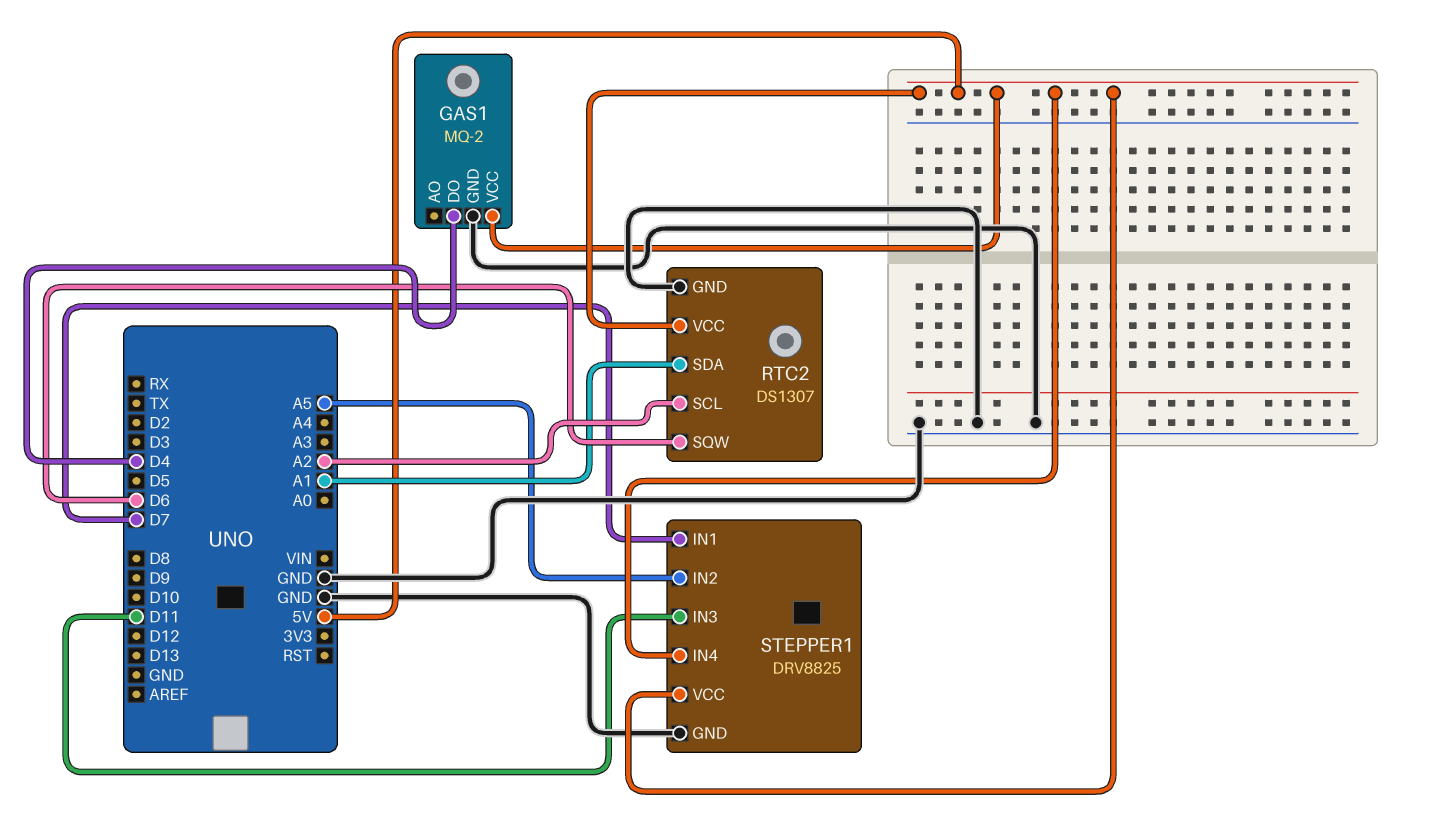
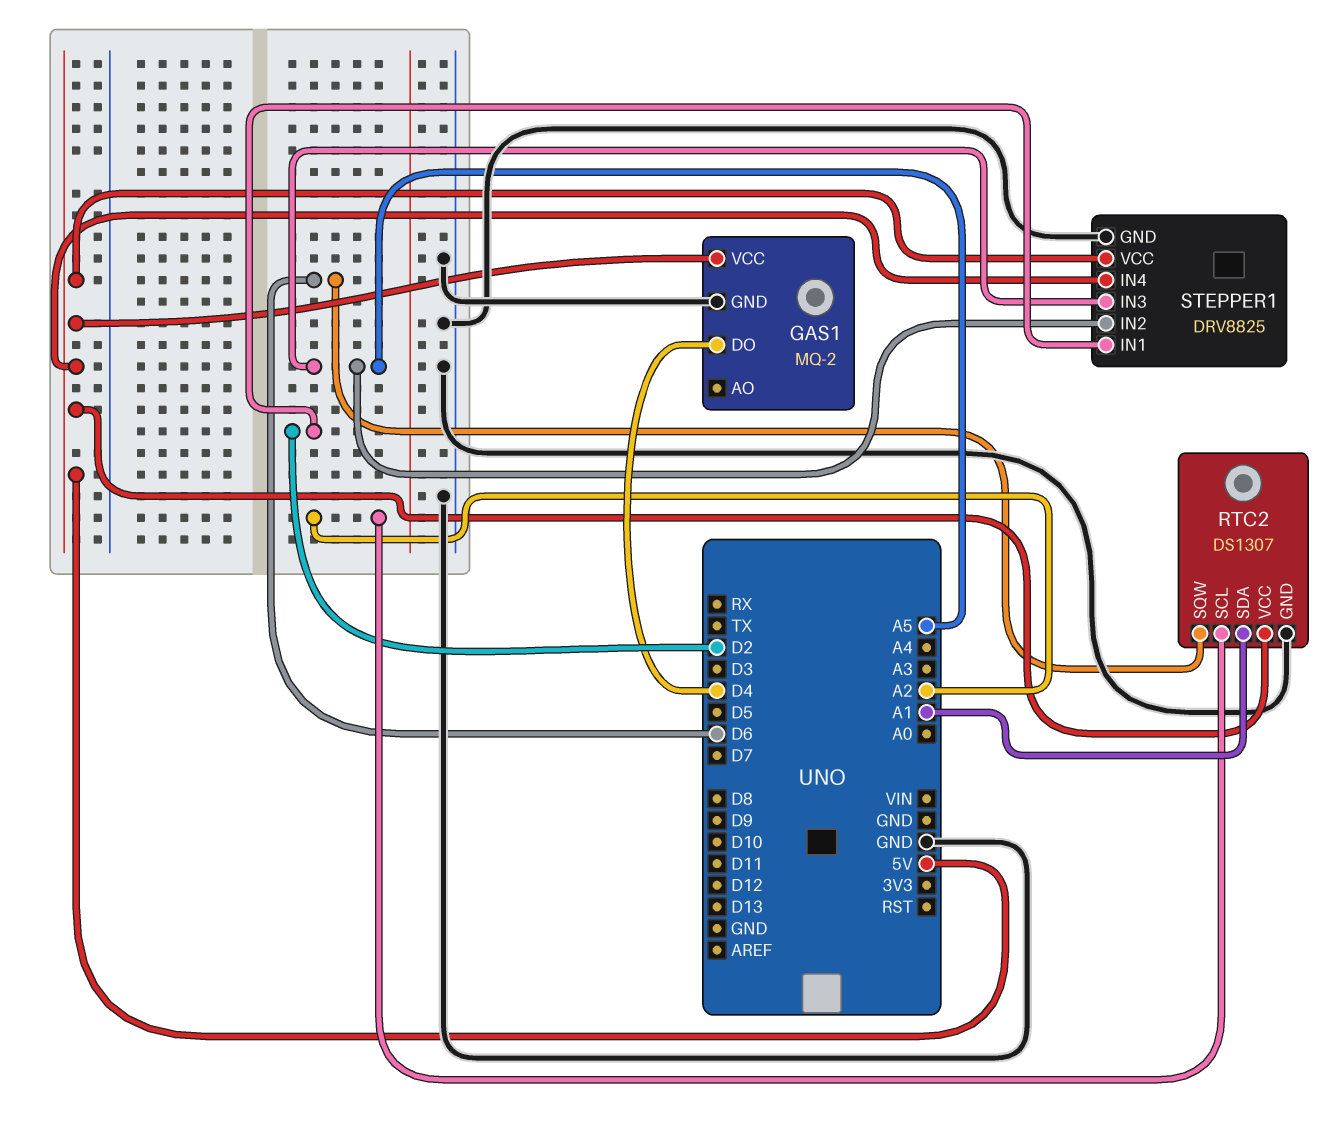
STEPPER1 pin IN1: D7 -> D2
STEPPER1 pin IN3: D11 -> A5

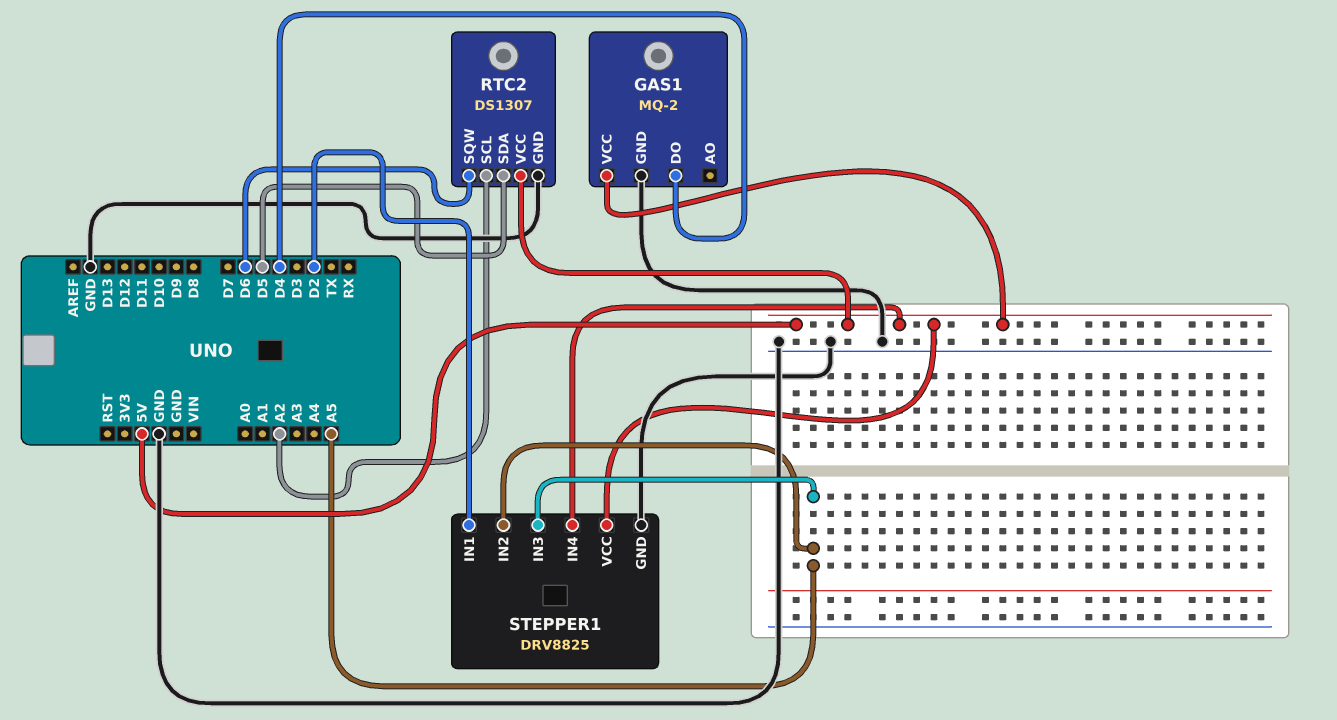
RTC2 pin SDA: A1 -> D5

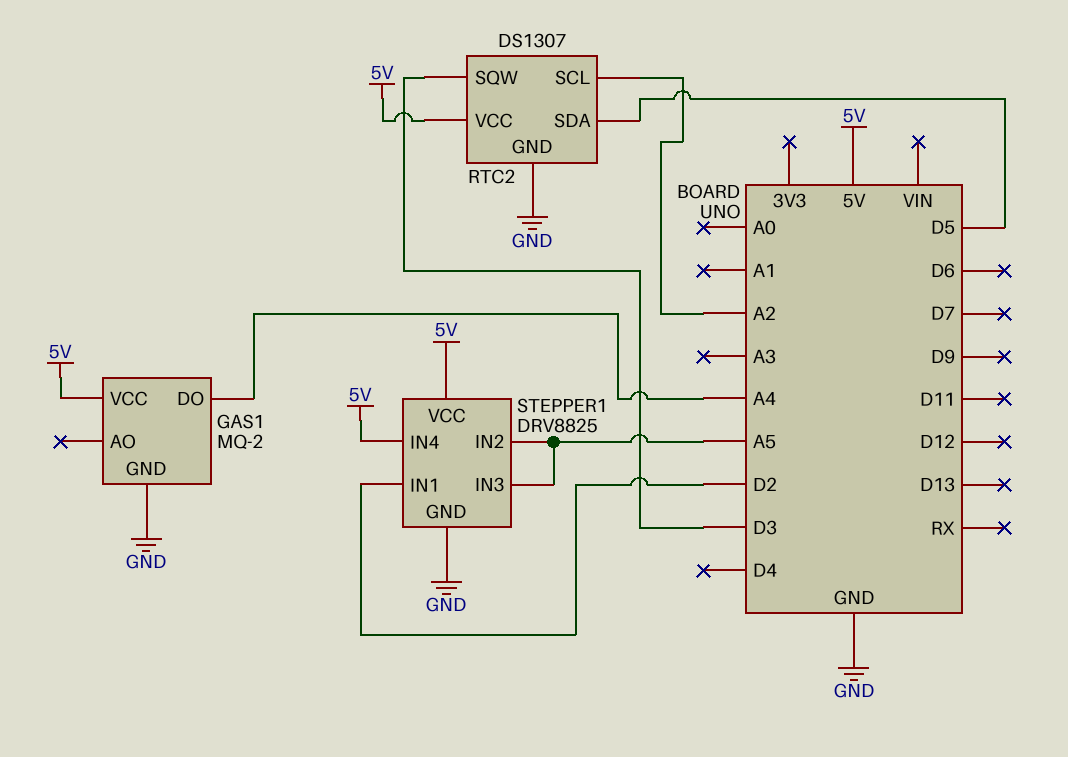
GAS1 pin DO: D4 -> A4
RTC2 pin SQW: D6 -> D3

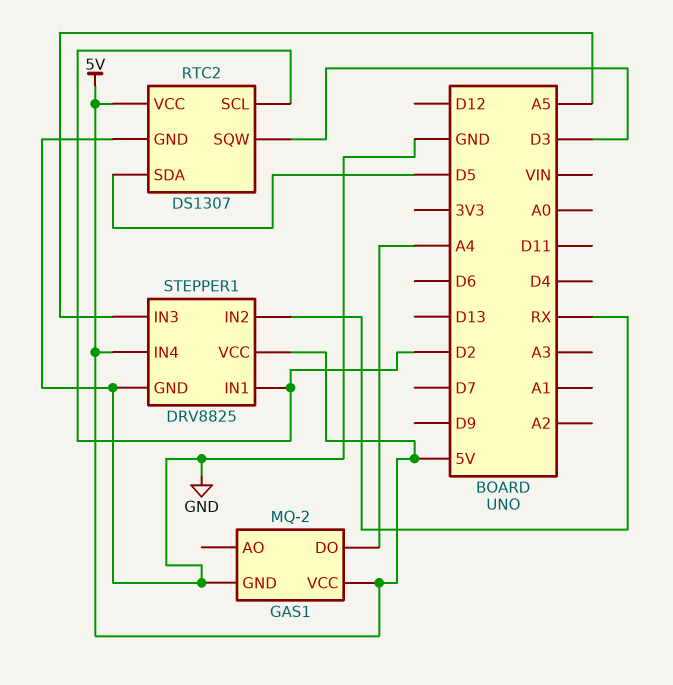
RTC2 pin SCL: A2 -> D2
STEPPER1 pin IN2: A5 -> RX

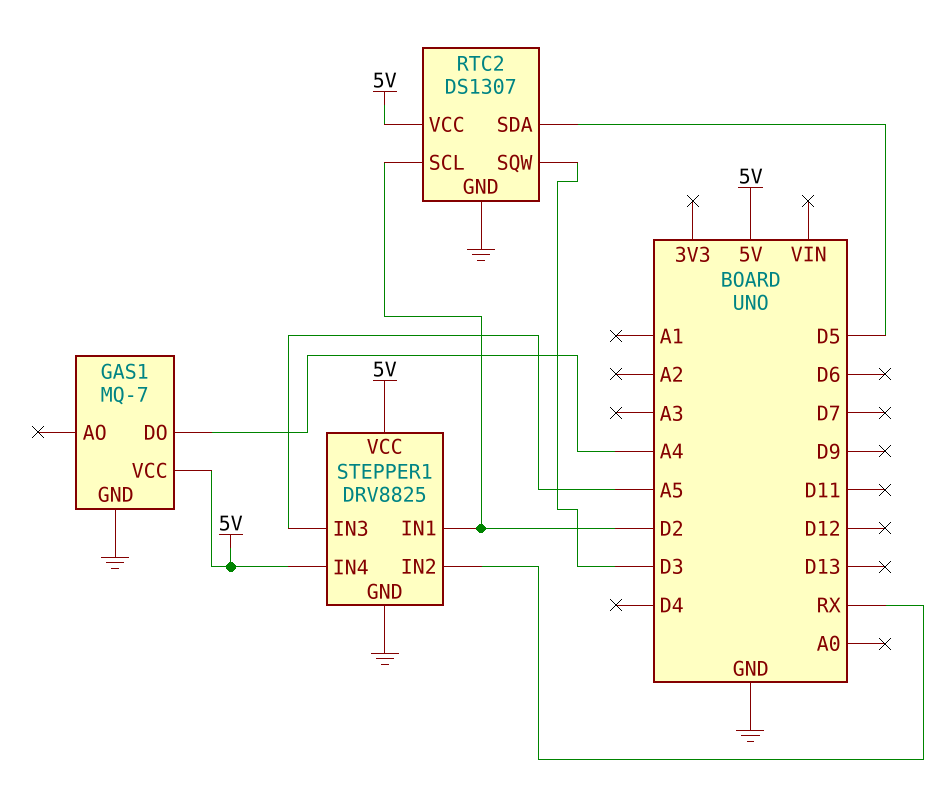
GAS1: MQ-2 -> MQ-7

